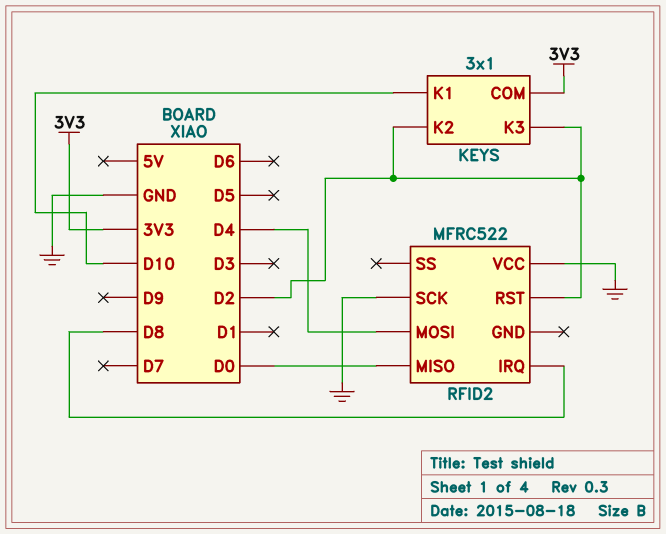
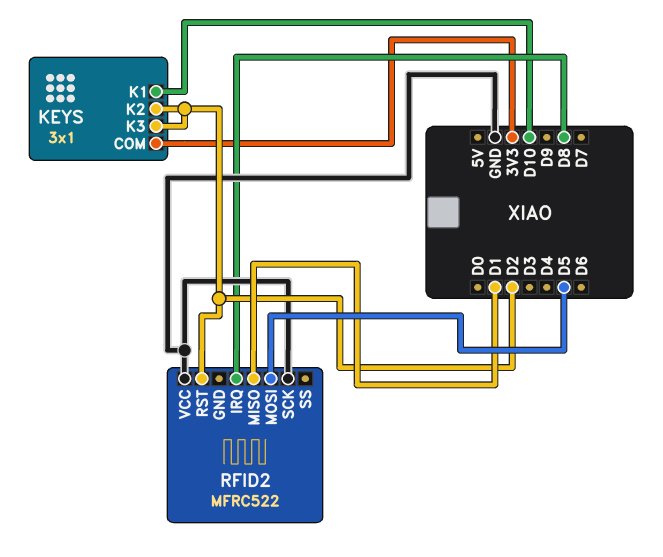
RFID2 pin MISO: D0 -> D1
RFID2 pin MOSI: D4 -> D5

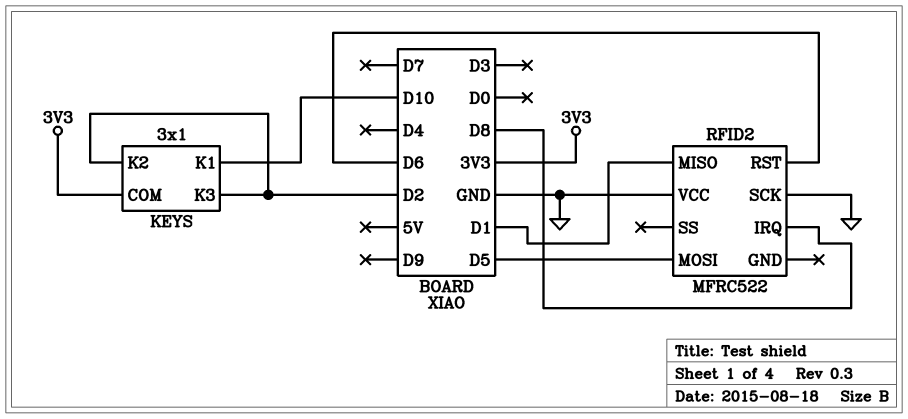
RFID2 pin RST: D2 -> D6

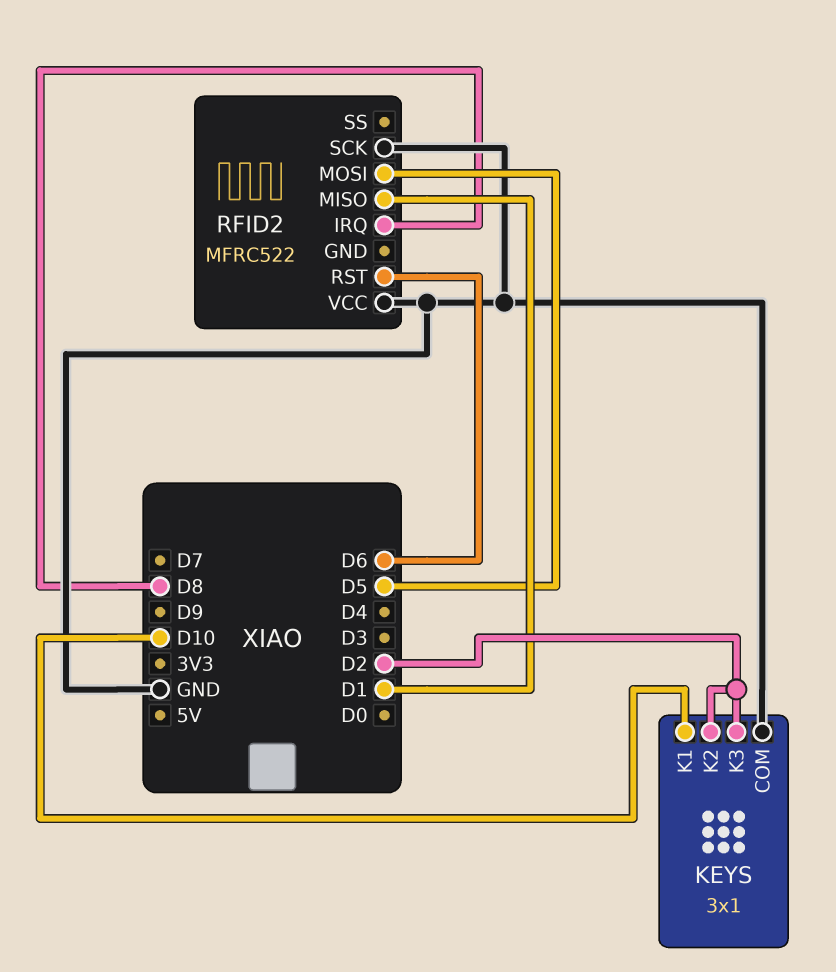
KEYS pin COM: 3V3 -> GND

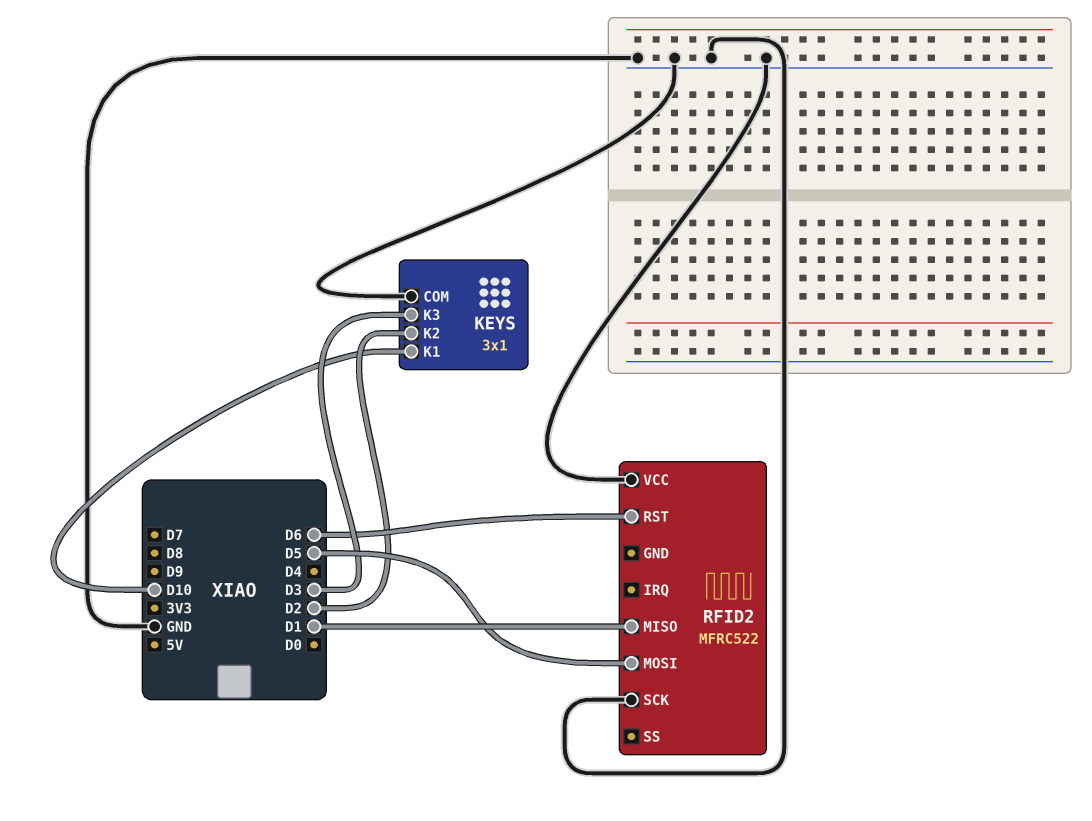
KEYS pin K3: D2 -> D3
RFID2 pin IRQ: D8 -> none

